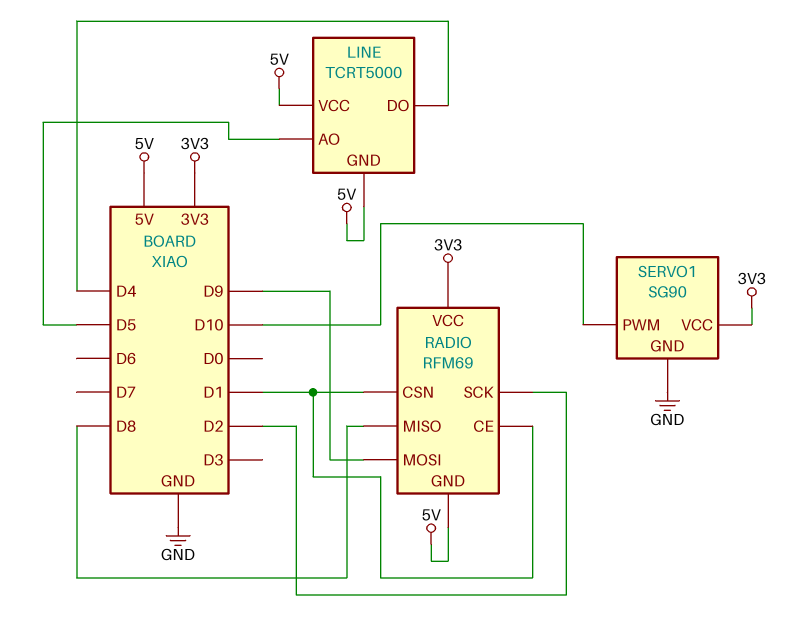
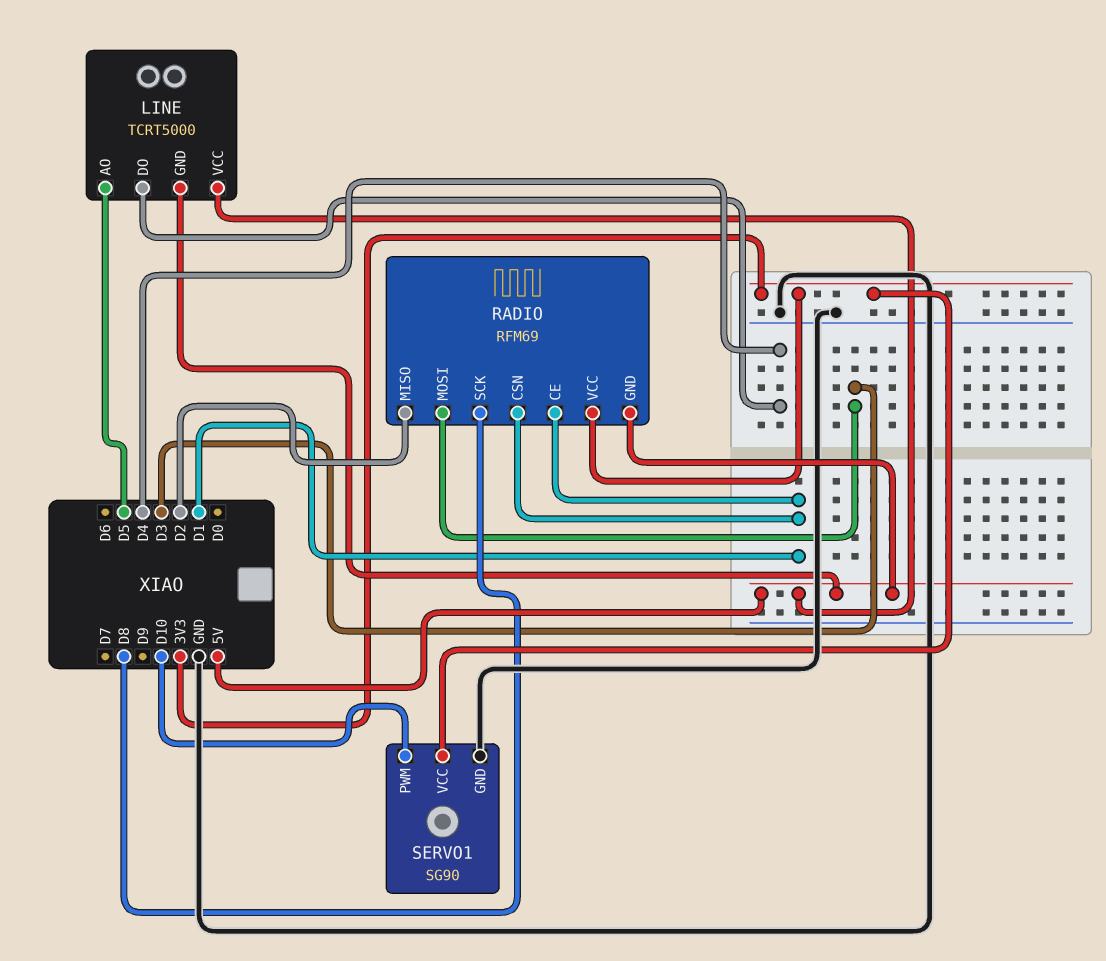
RADIO pin MISO: D8 -> D2
RADIO pin MOSI: D9 -> D3
RADIO pin SCK: D2 -> D8

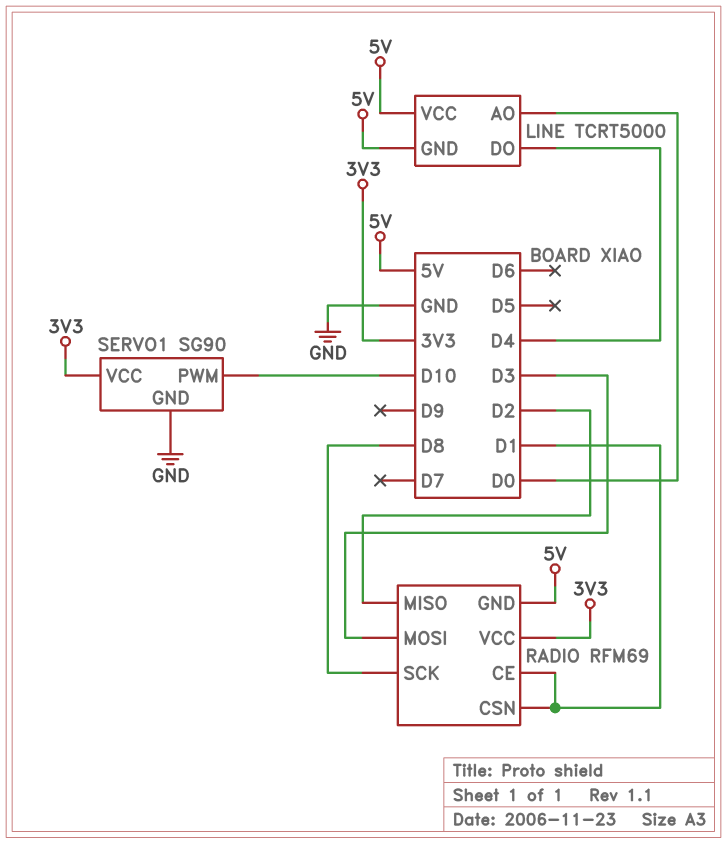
LINE pin AO: D5 -> D0

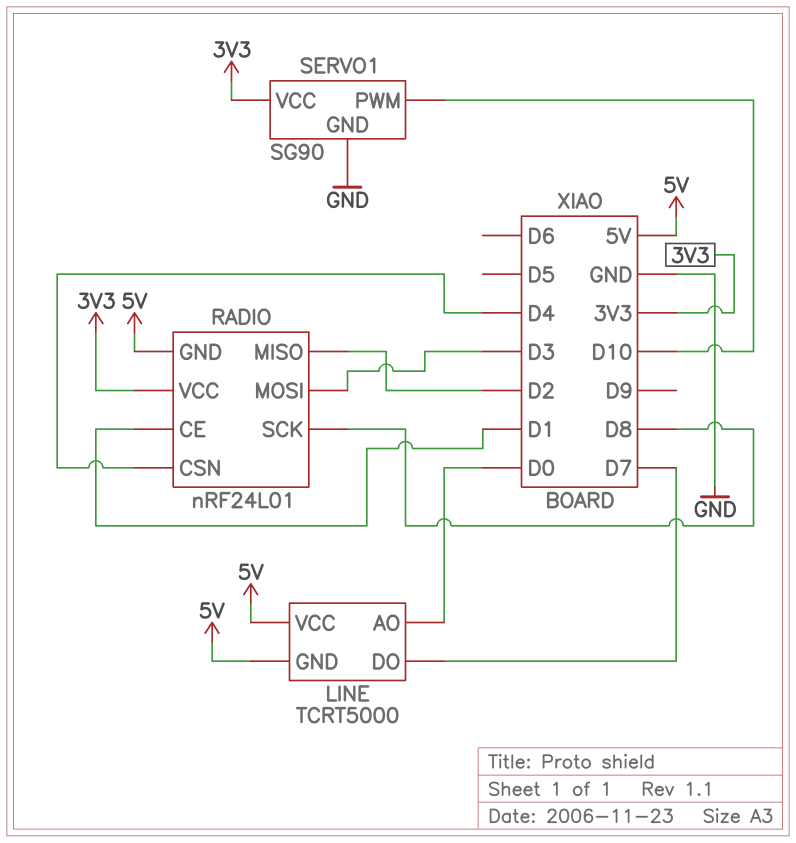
LINE pin DO: D4 -> D7
RADIO: RFM69 -> nRF24L01
RADIO pin CSN: D1 -> D4

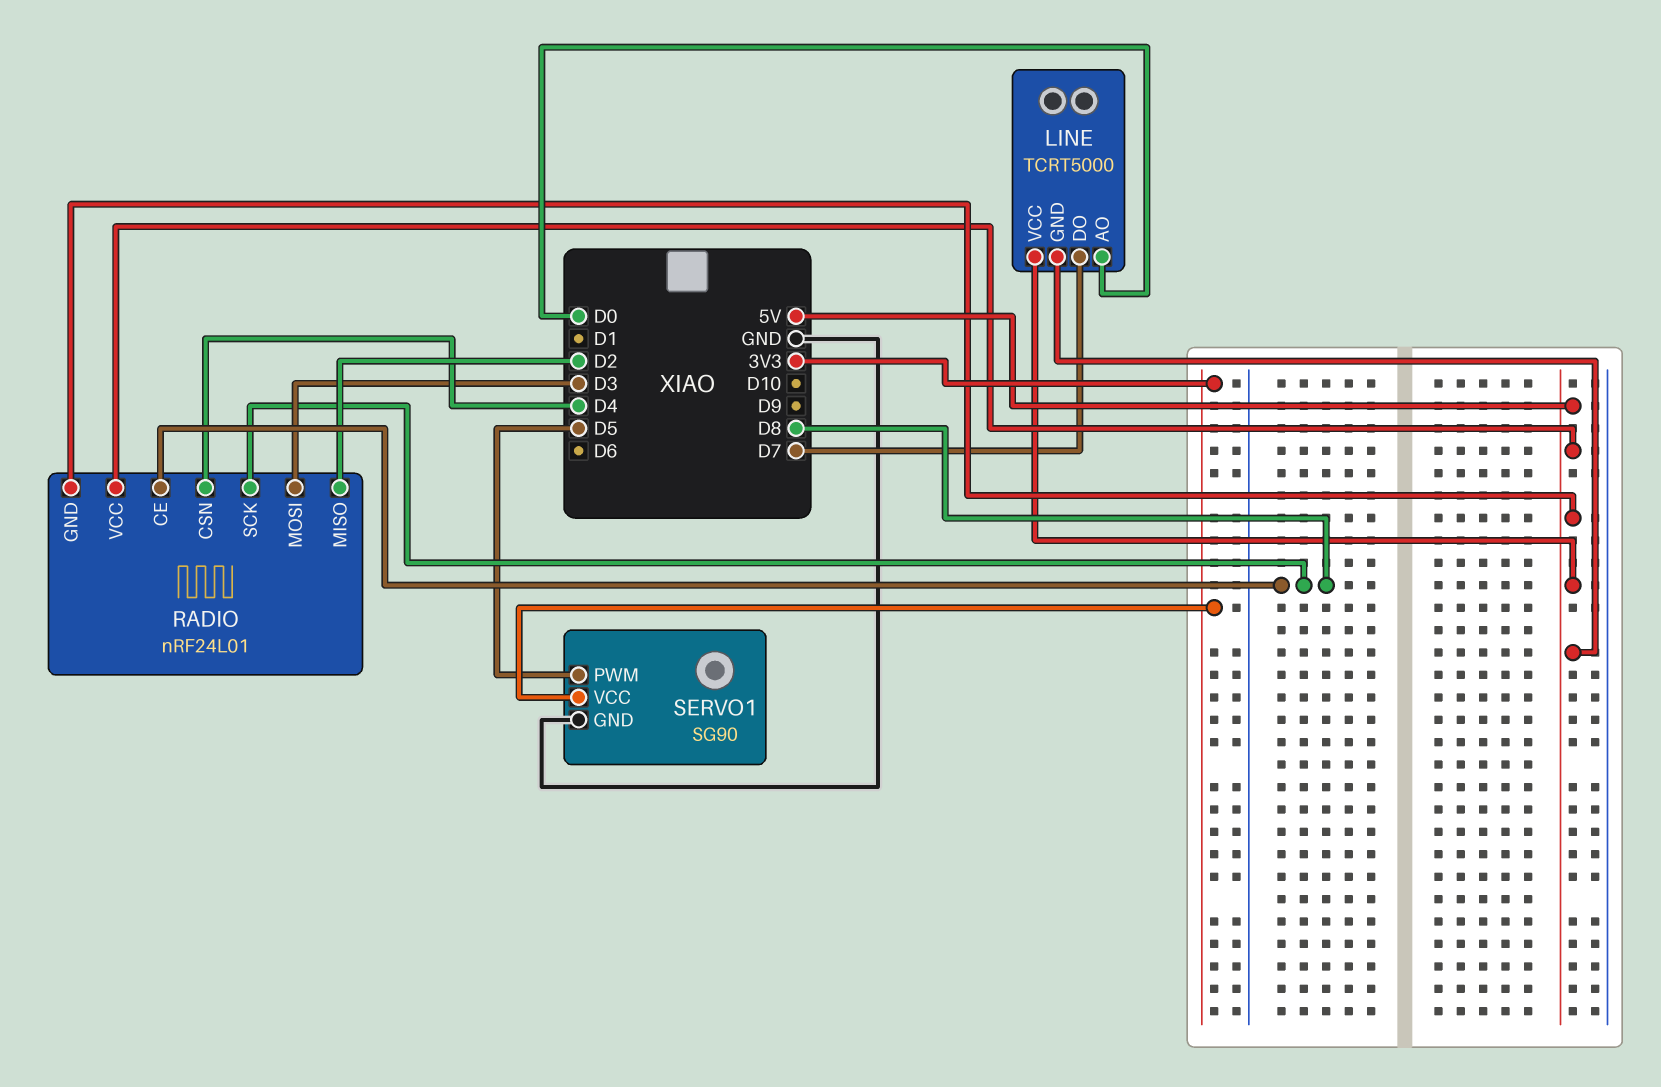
RADIO pin CE: D1 -> D8
RADIO pin VCC: 3V3 -> 5V
SERVO1 pin PWM: D10 -> D5

